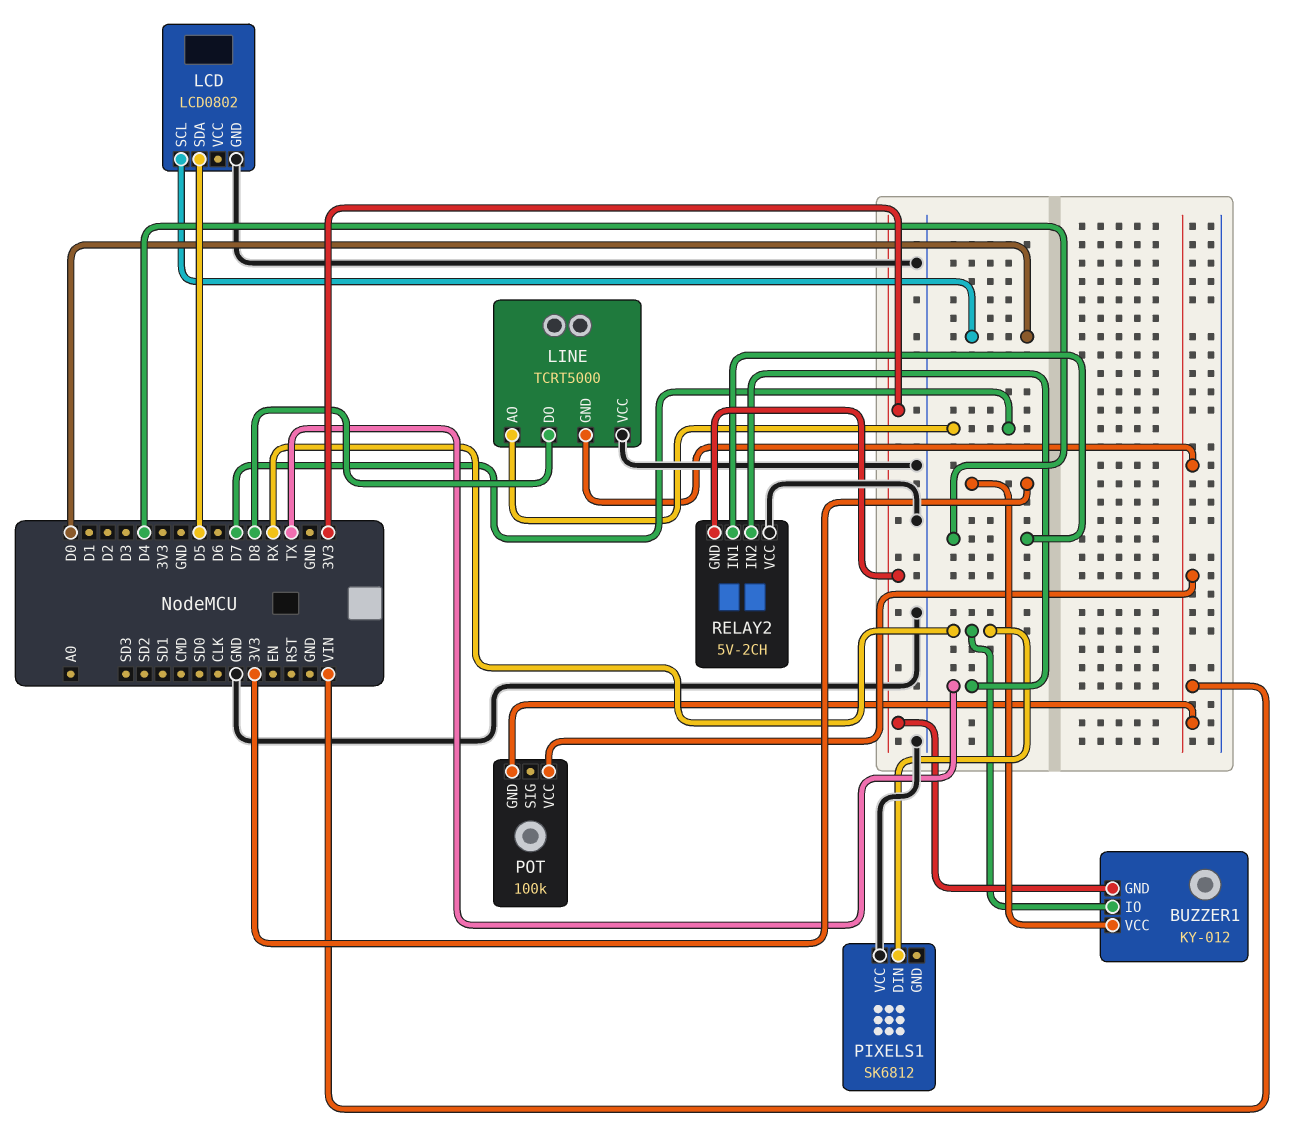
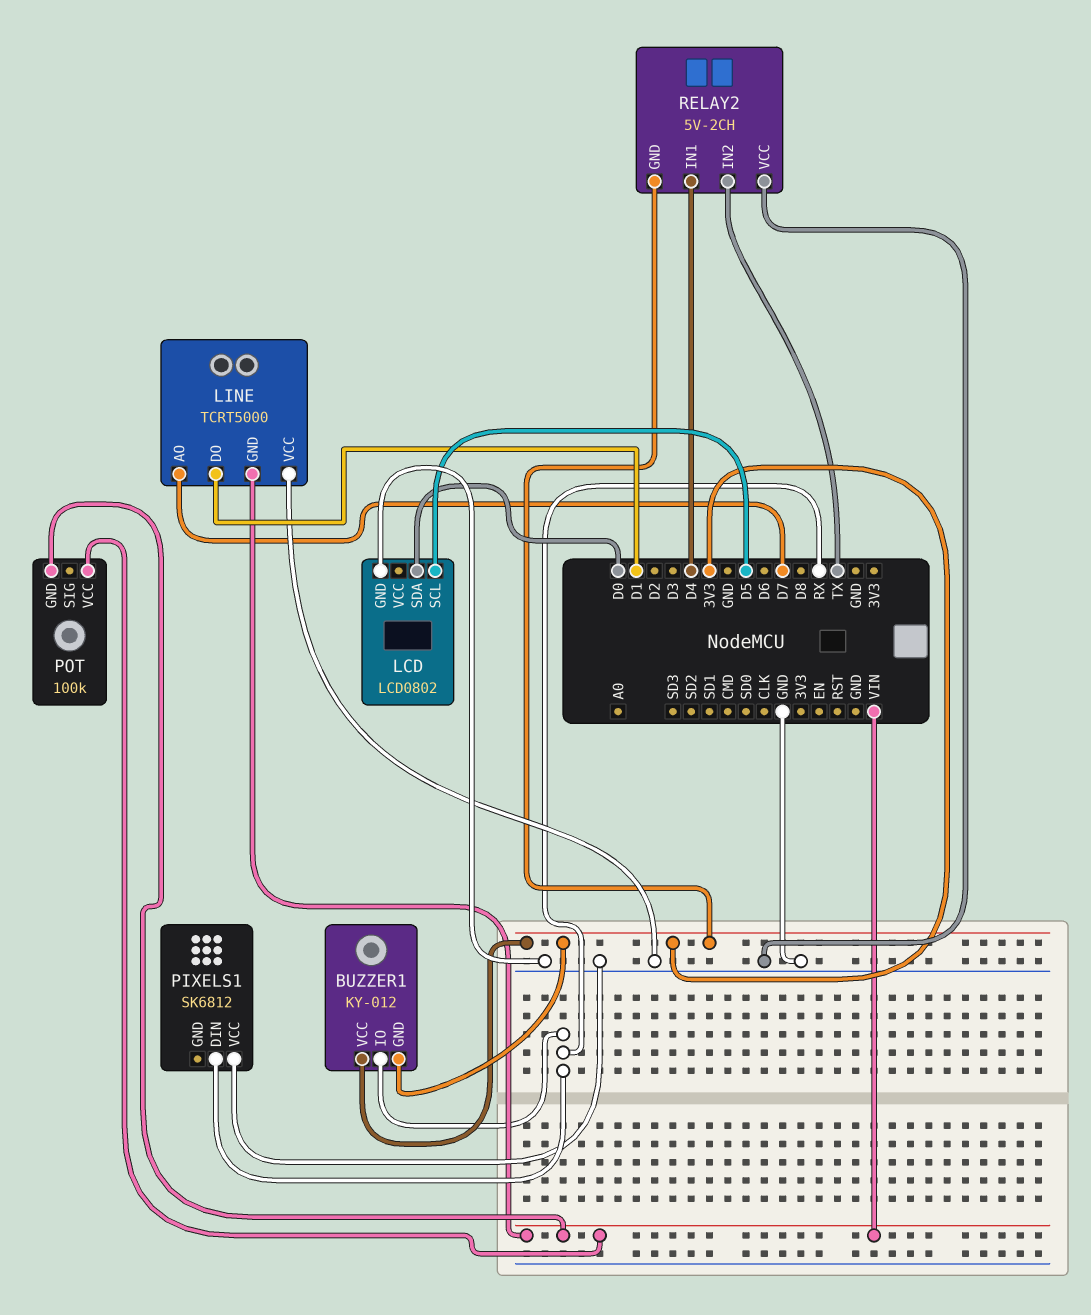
LCD pin SCL: D0 -> D5
LCD pin SDA: D5 -> D0
LINE pin DO: D8 -> D1

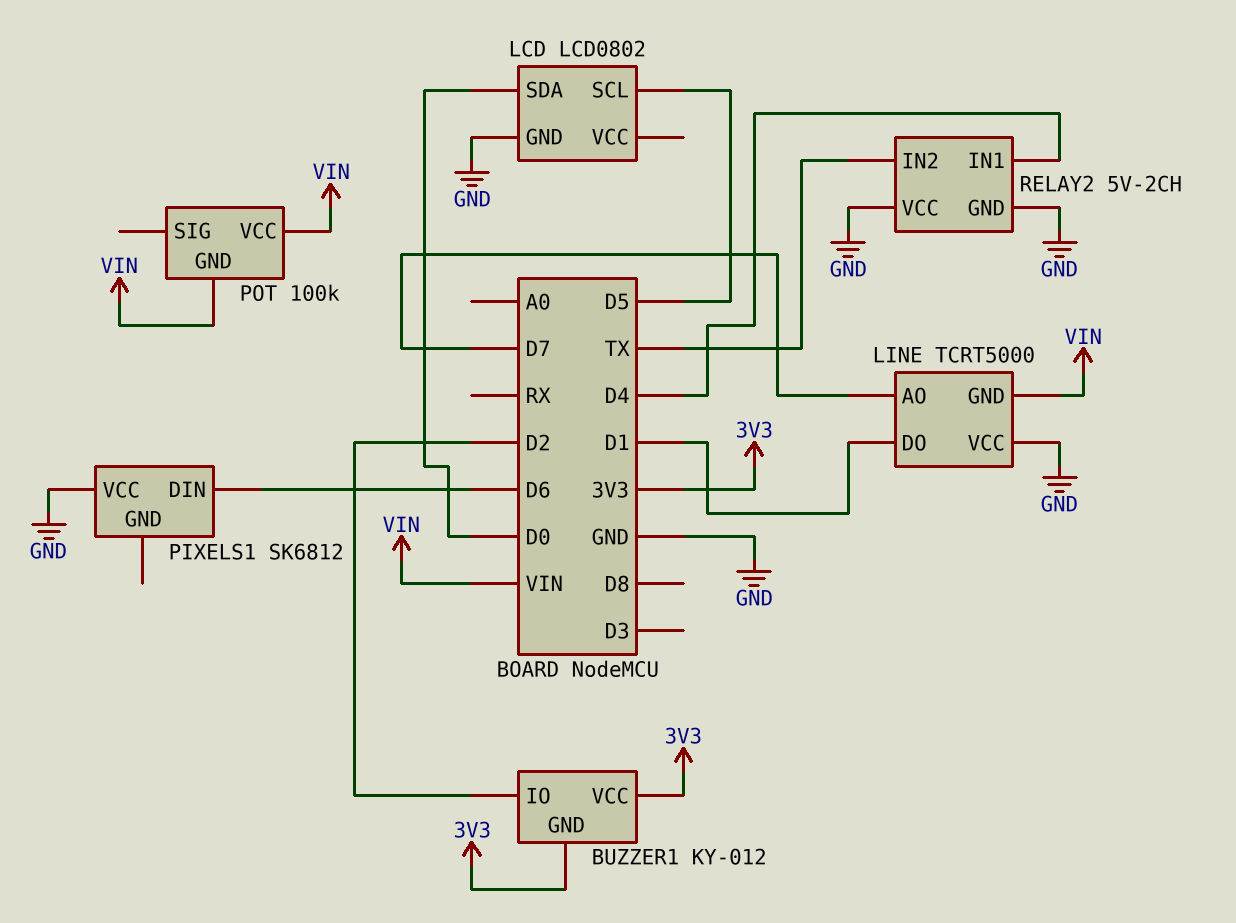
BUZZER1 pin IO: RX -> D2
PIXELS1 pin DIN: RX -> D6
RELAY2 pin GND: 3V3 -> GND

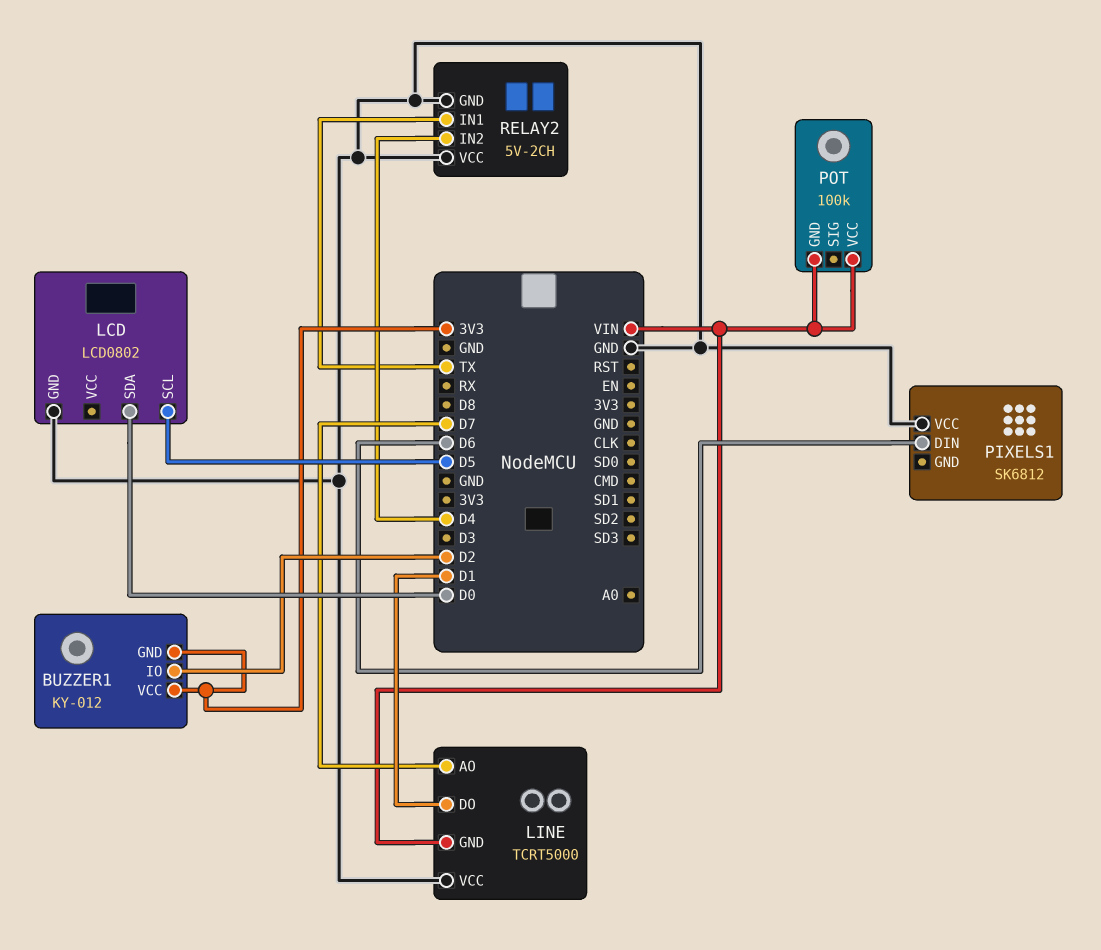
RELAY2 pin IN1: D4 -> TX
RELAY2 pin IN2: TX -> D4

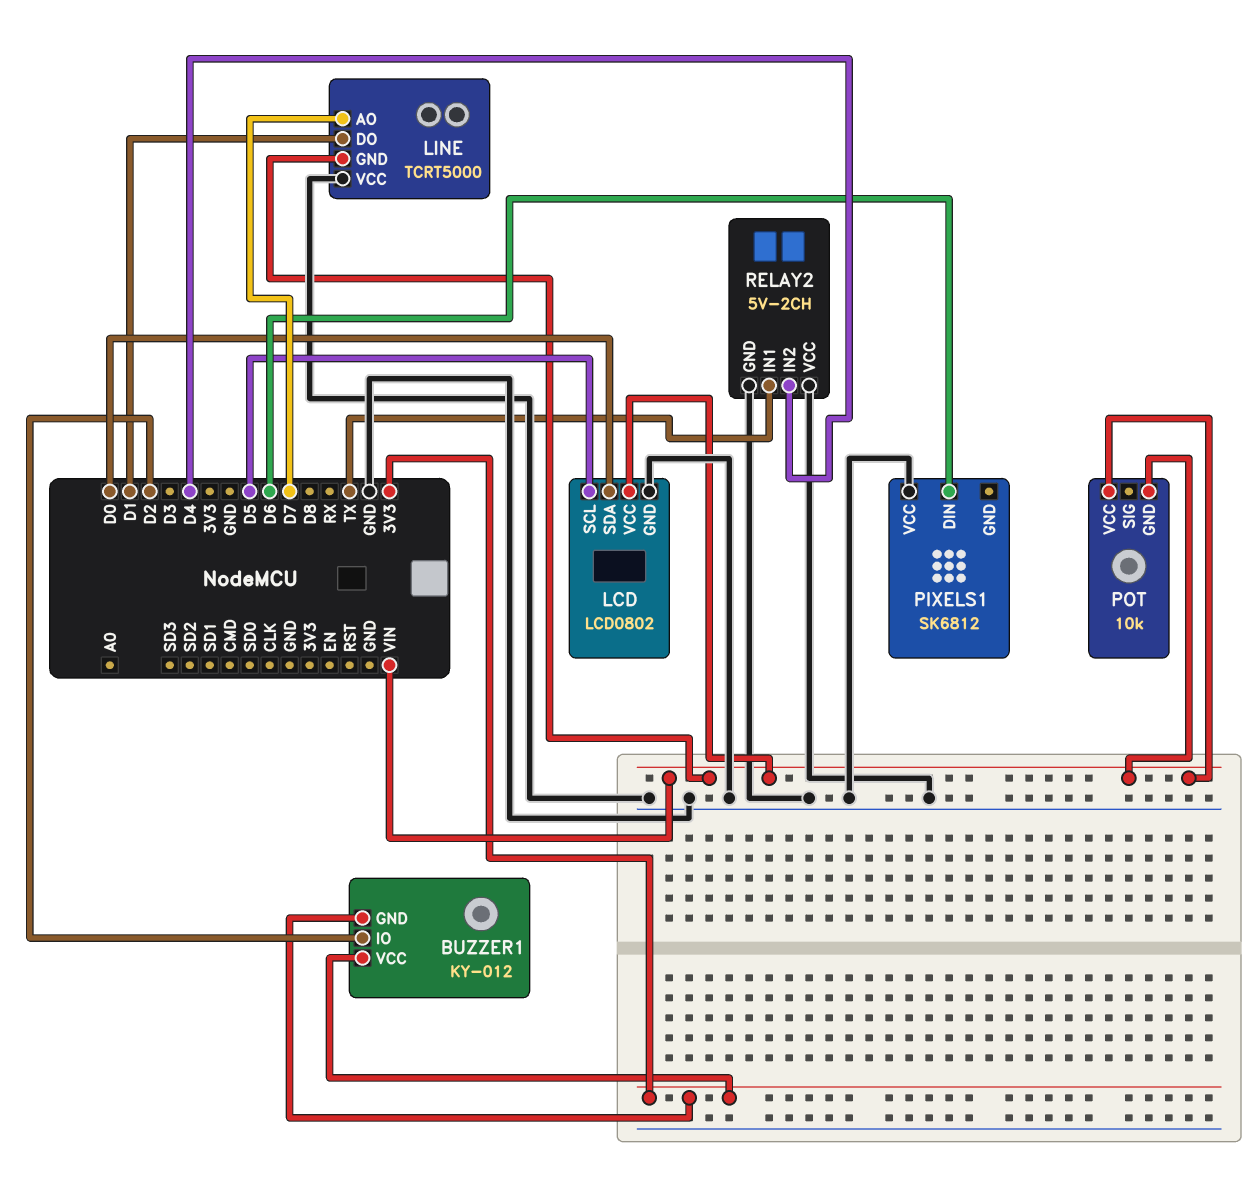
LCD pin VCC: none -> VIN
POT: 100k -> 10k

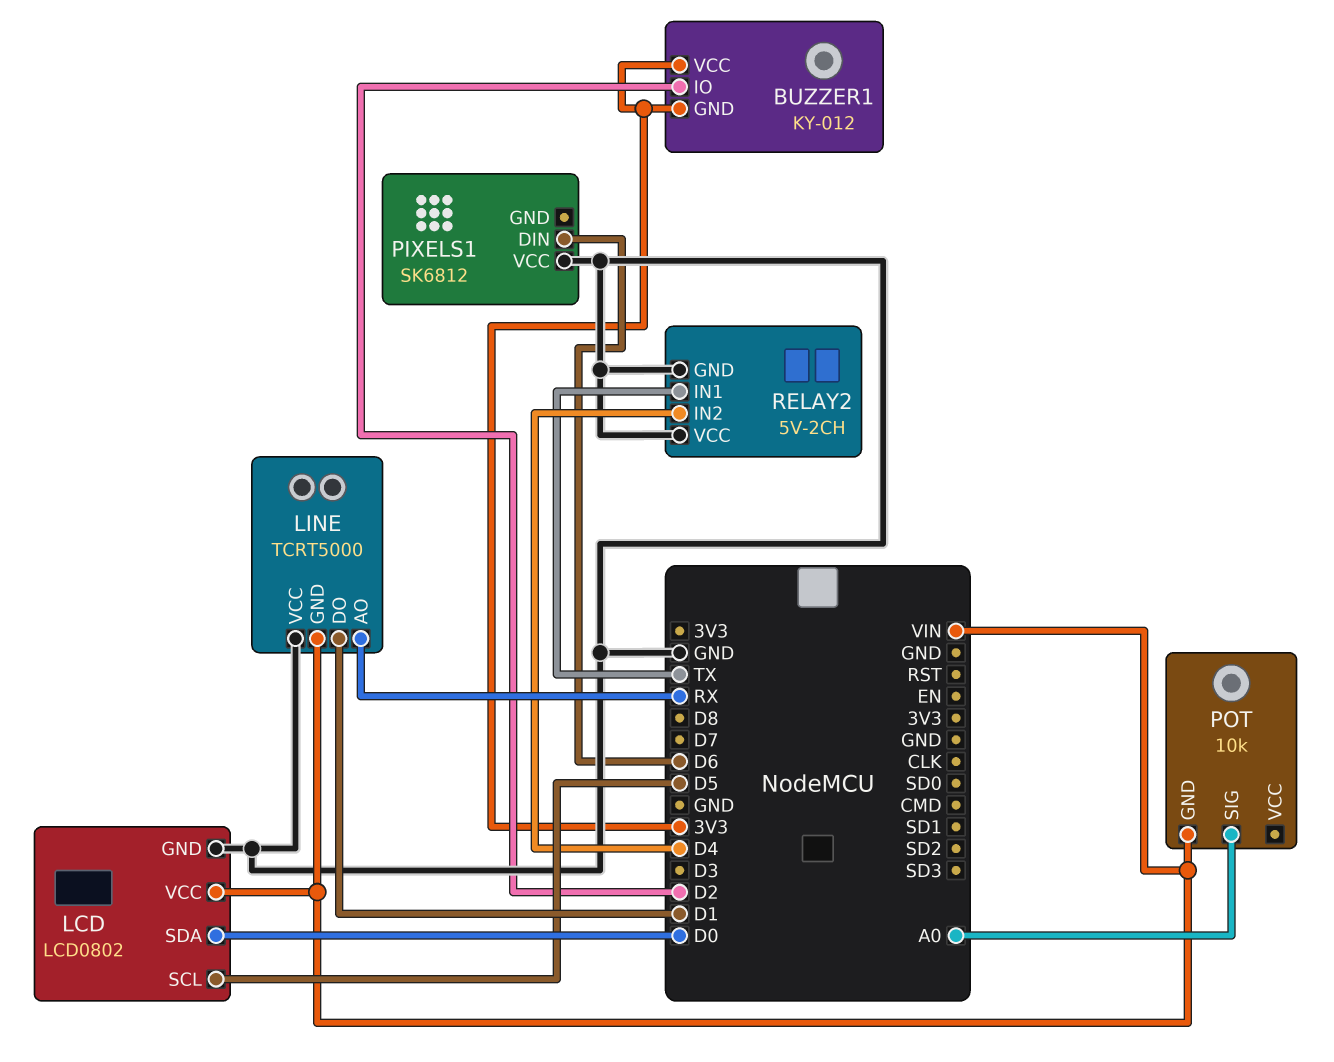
LINE pin AO: D7 -> RX
POT pin SIG: none -> A0
POT pin VCC: VIN -> none

